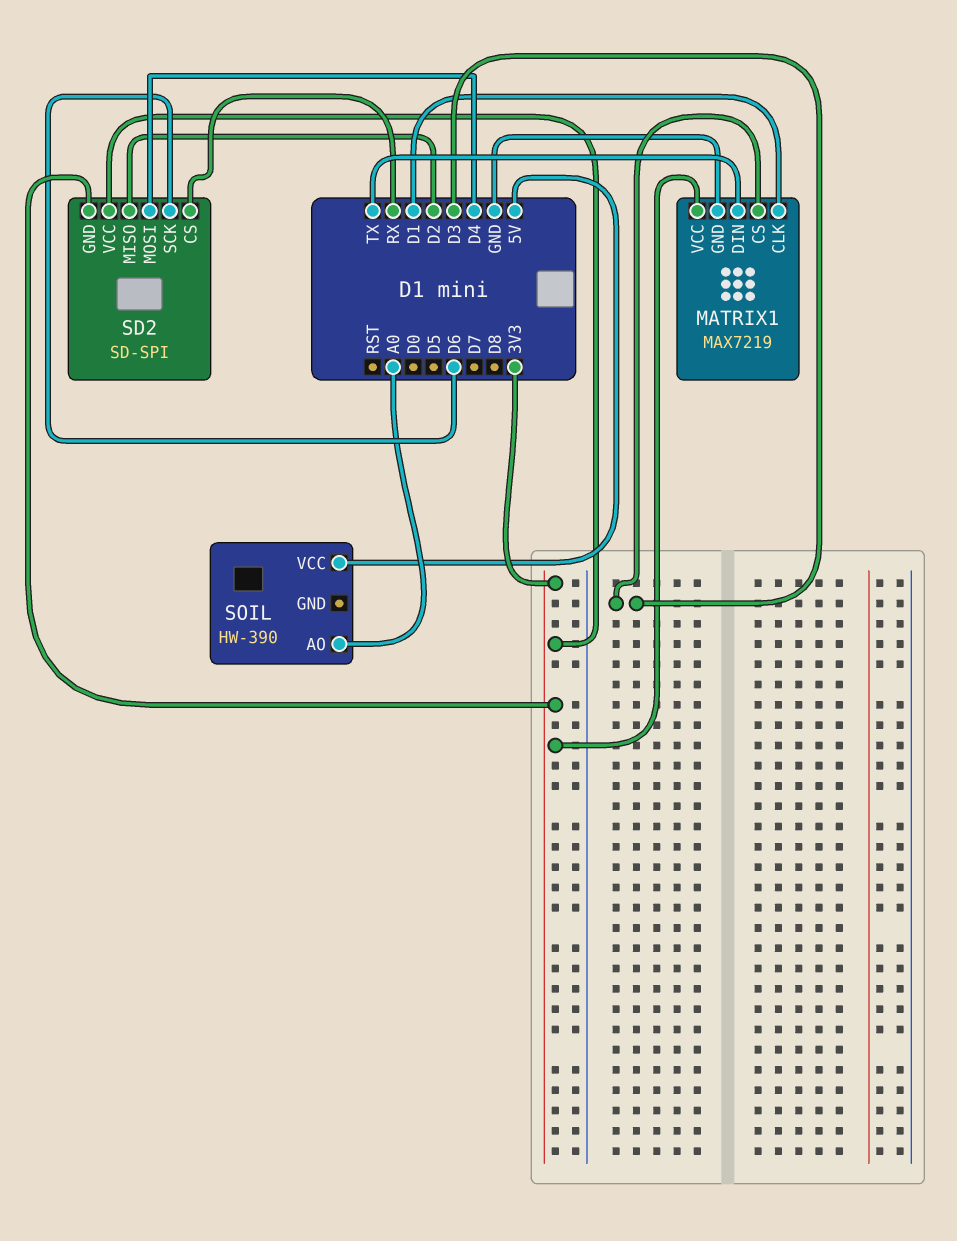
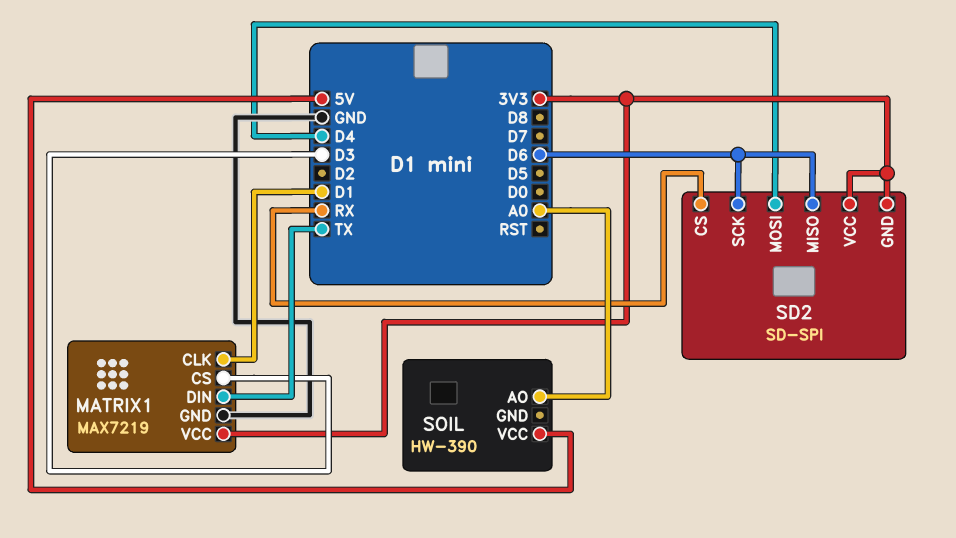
SD2 pin MISO: D2 -> D6

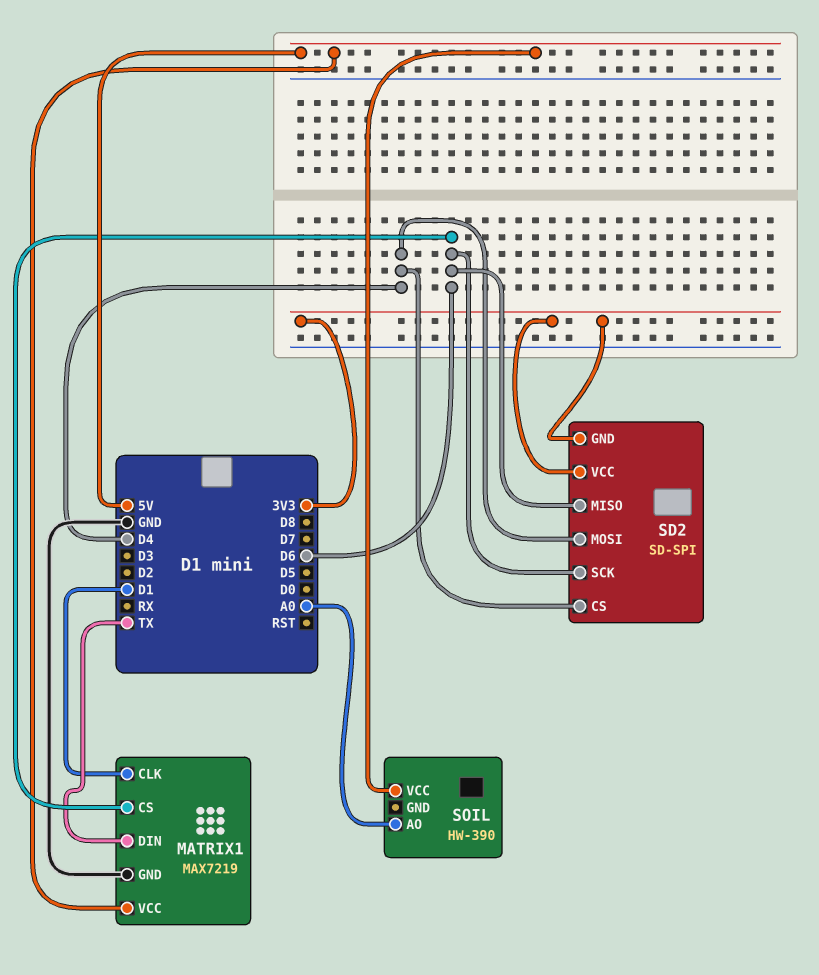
MATRIX1 pin CS: D3 -> D6
MATRIX1 pin VCC: 3V3 -> 5V
SD2 pin CS: RX -> D4

